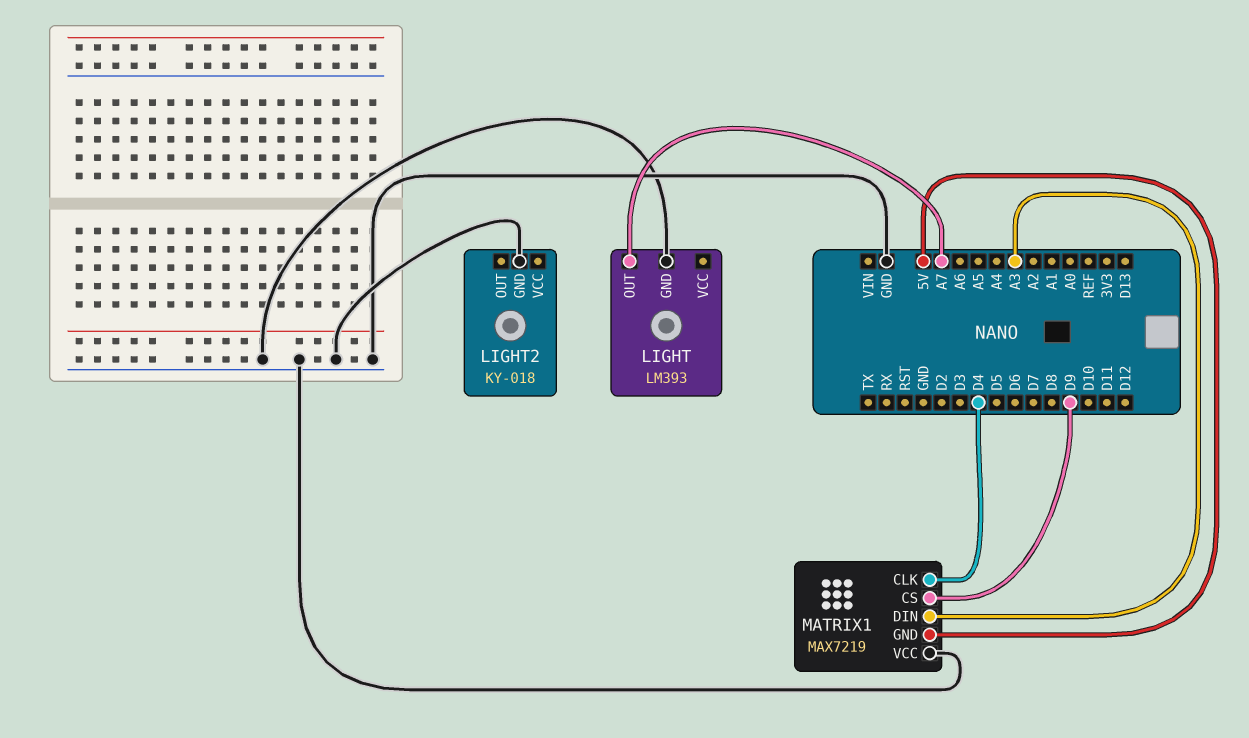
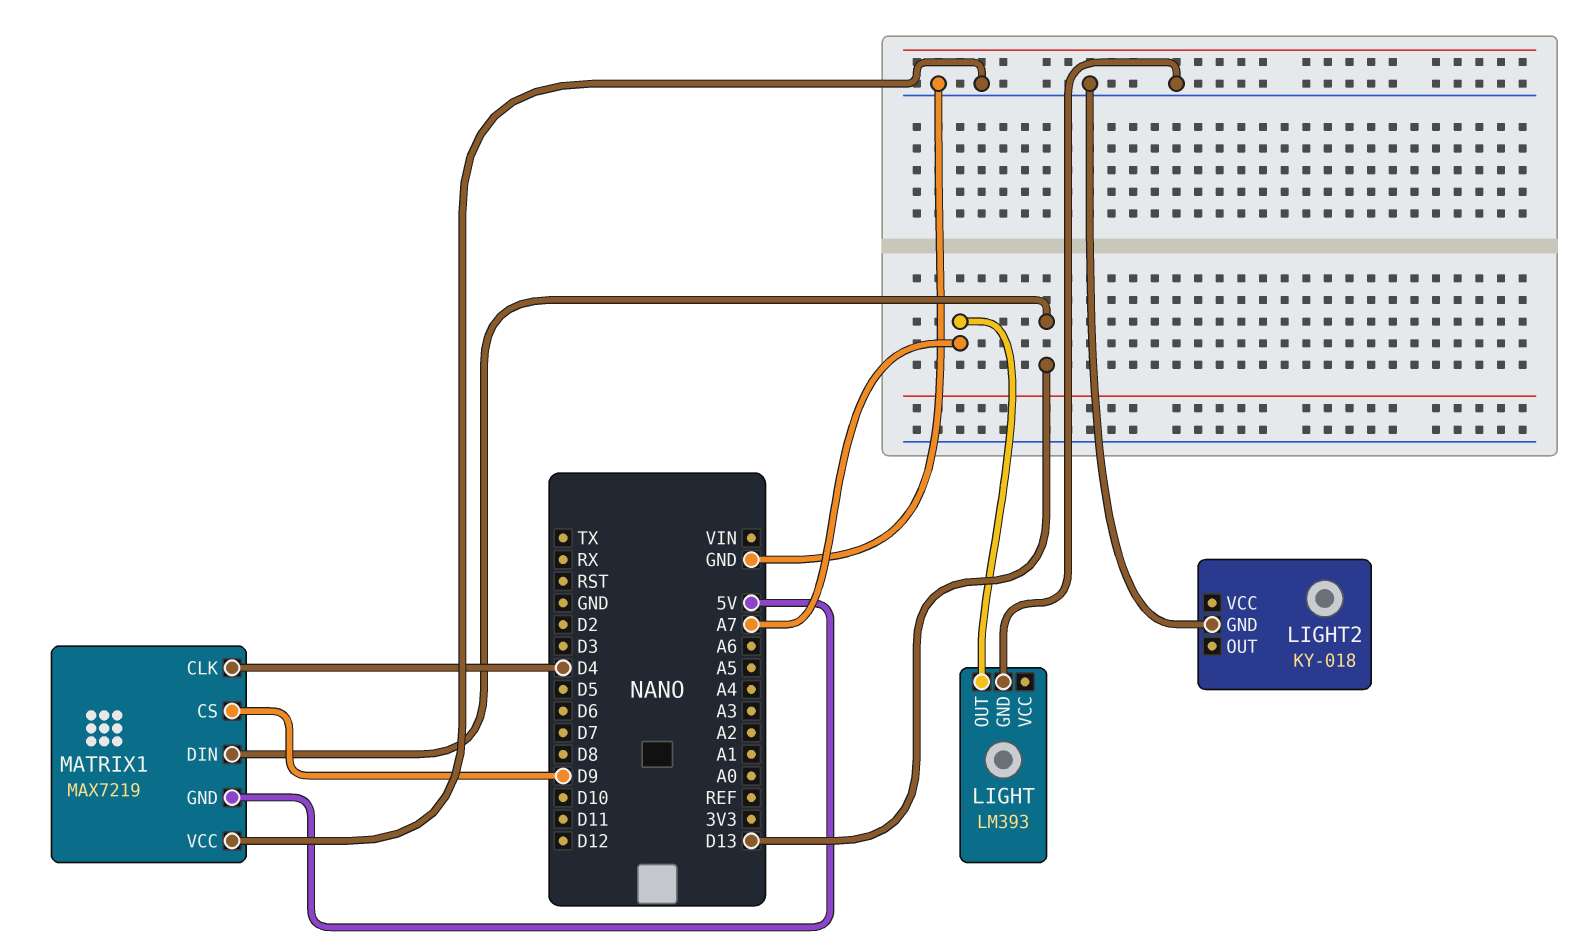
MATRIX1 pin DIN: A3 -> D13

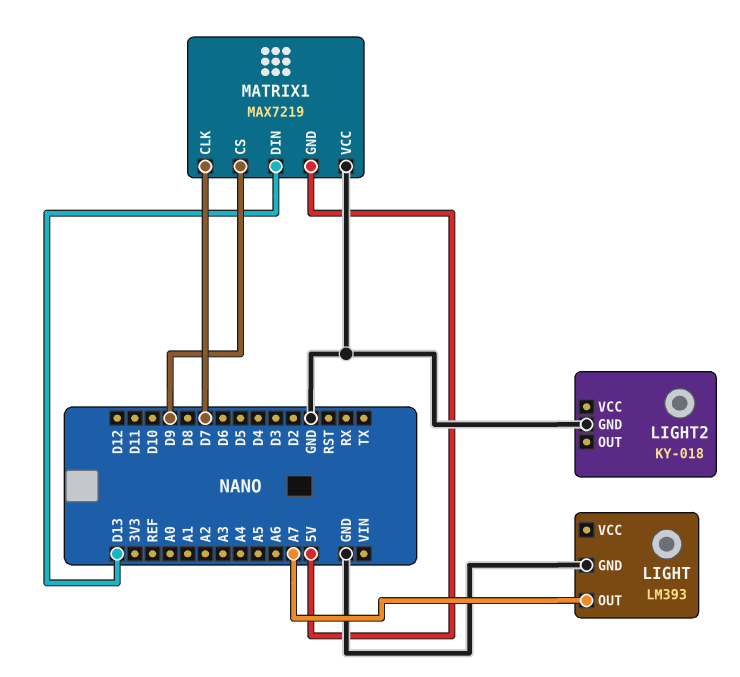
MATRIX1 pin CLK: D4 -> D7

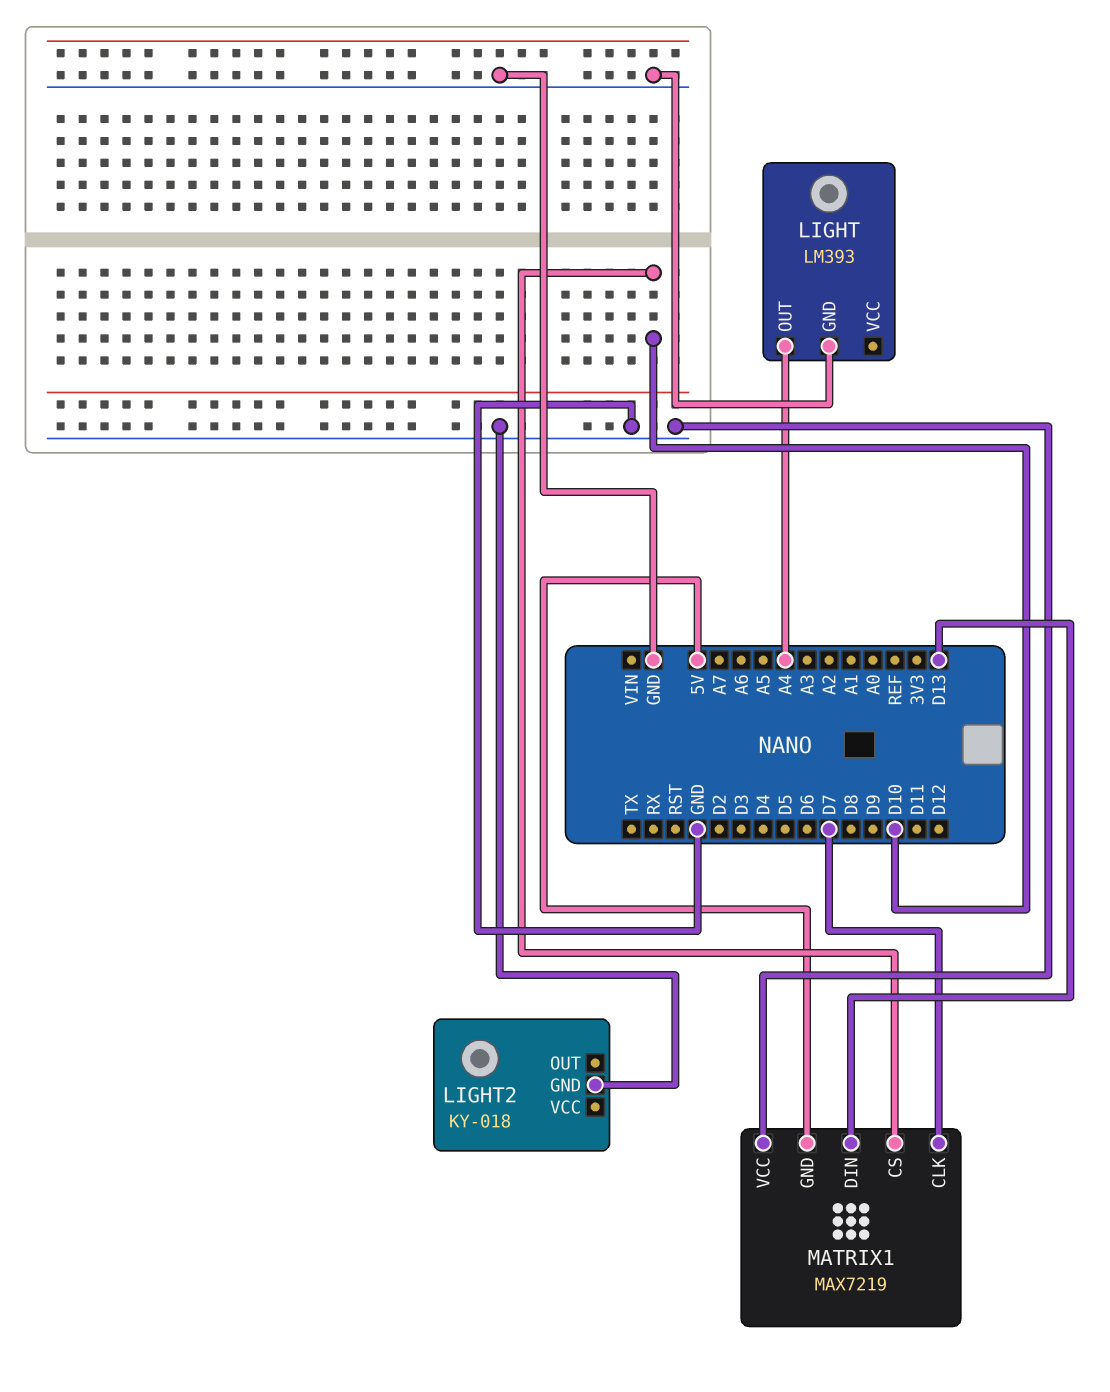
LIGHT pin OUT: A7 -> A4
MATRIX1 pin CS: D9 -> D10

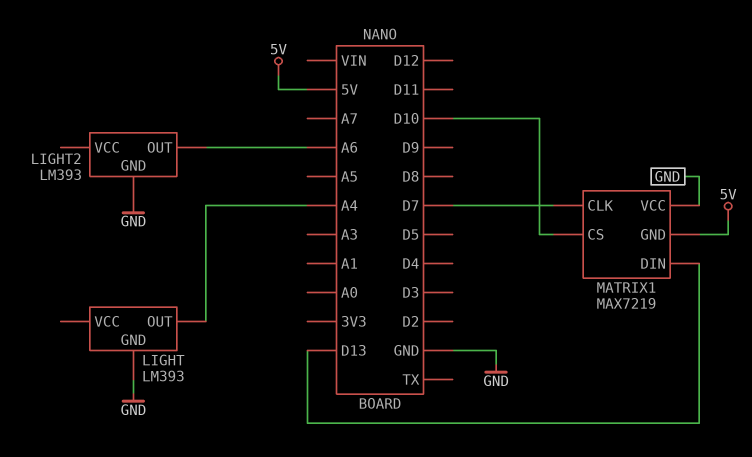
LIGHT2: KY-018 -> LM393
LIGHT2 pin OUT: none -> A6

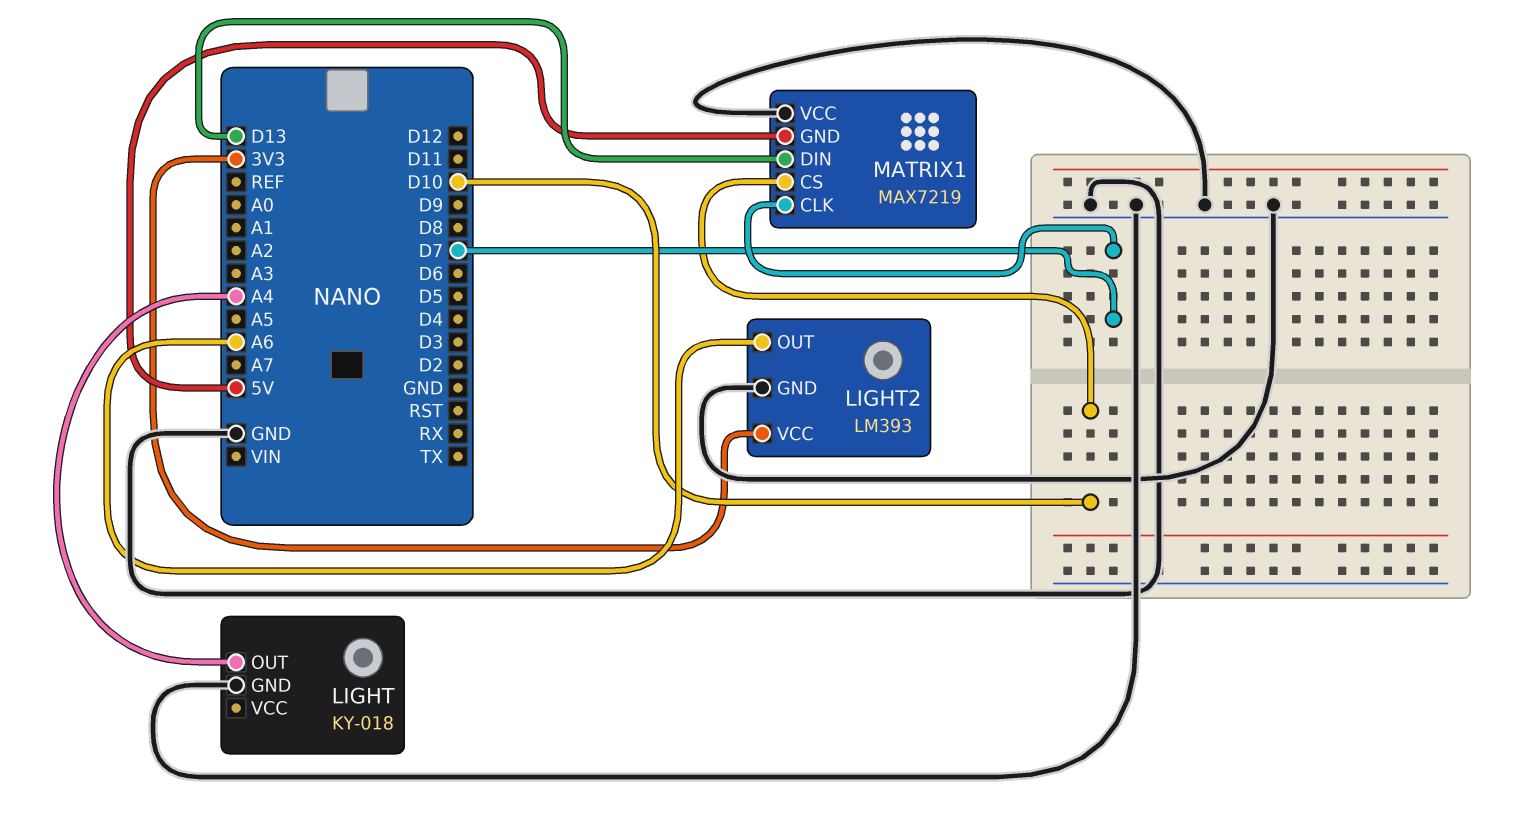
LIGHT: LM393 -> KY-018
LIGHT2 pin VCC: none -> 3V3

